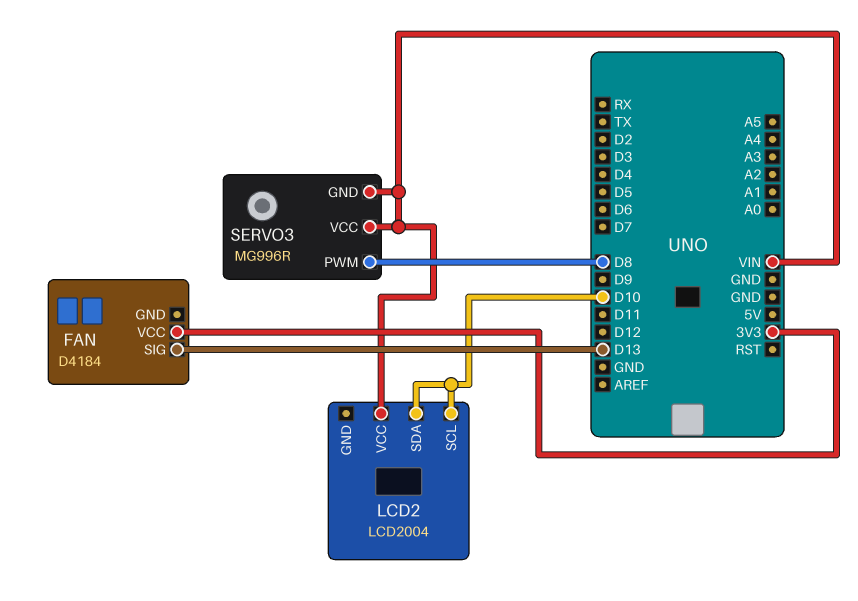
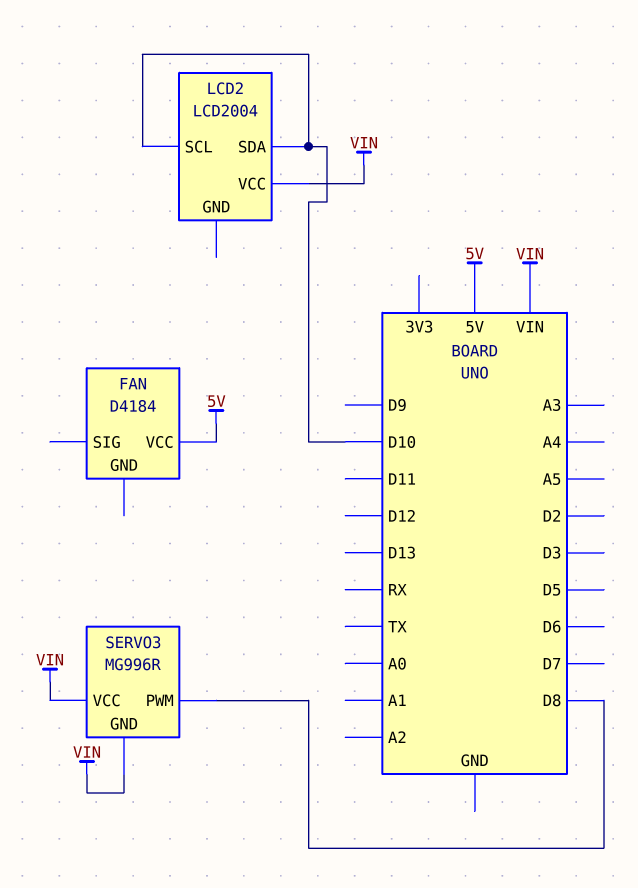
FAN pin SIG: D13 -> none
FAN pin VCC: 3V3 -> 5V

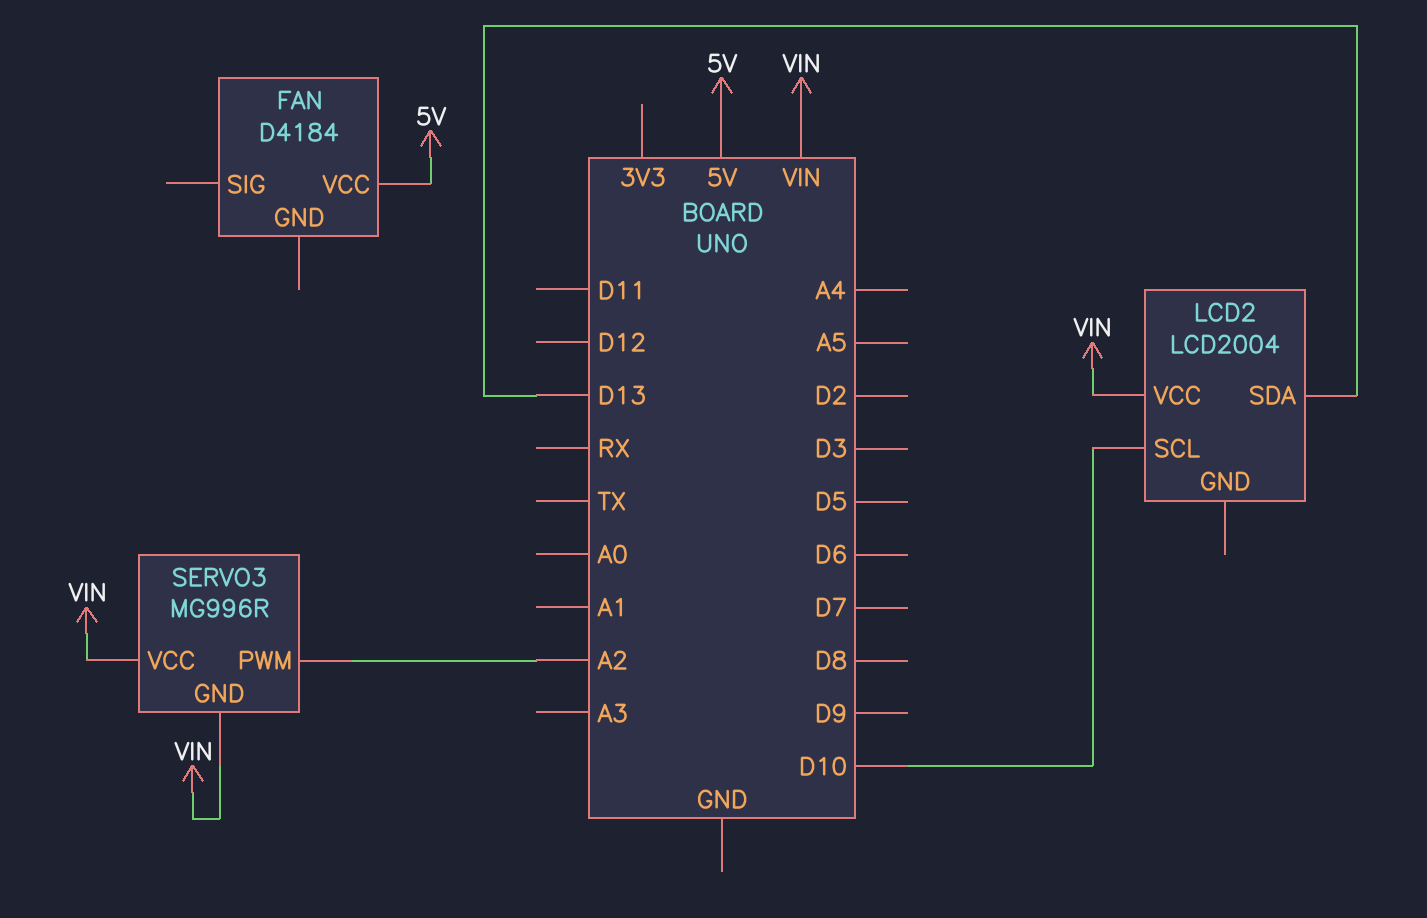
LCD2 pin SDA: D10 -> D13
SERVO3 pin PWM: D8 -> A2

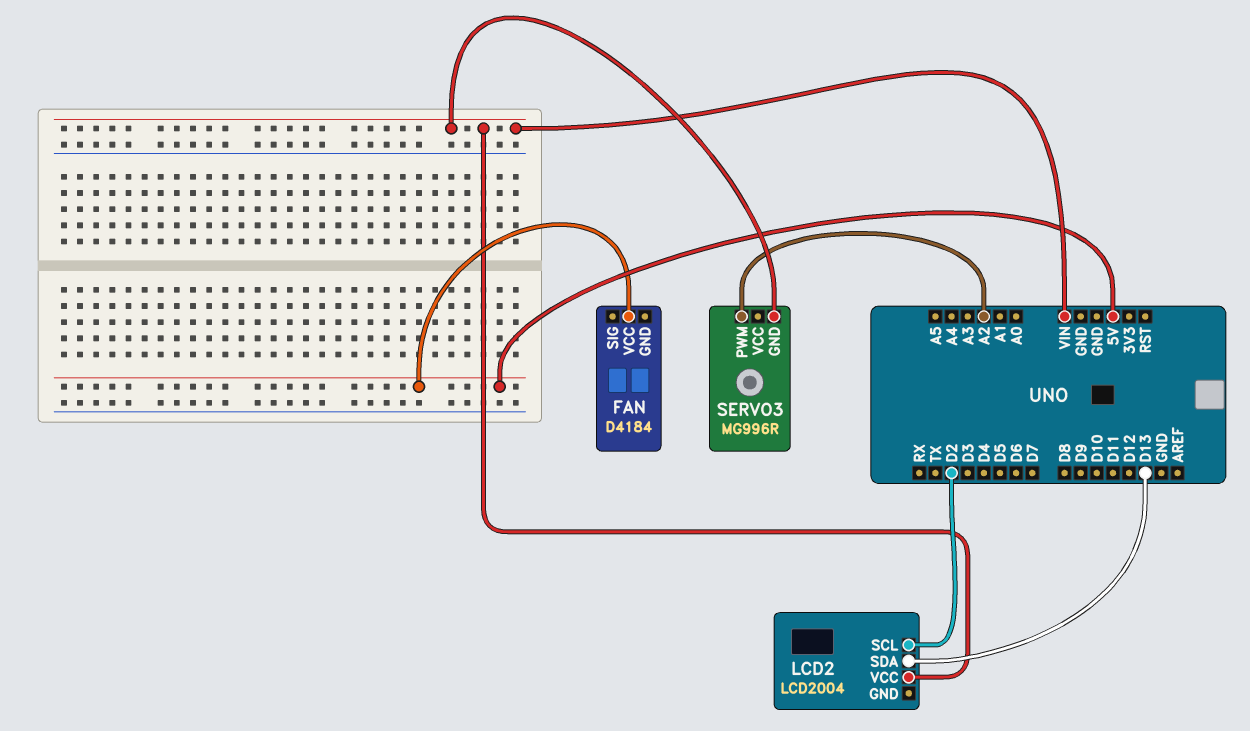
LCD2 pin SCL: D10 -> D2
SERVO3 pin VCC: VIN -> none

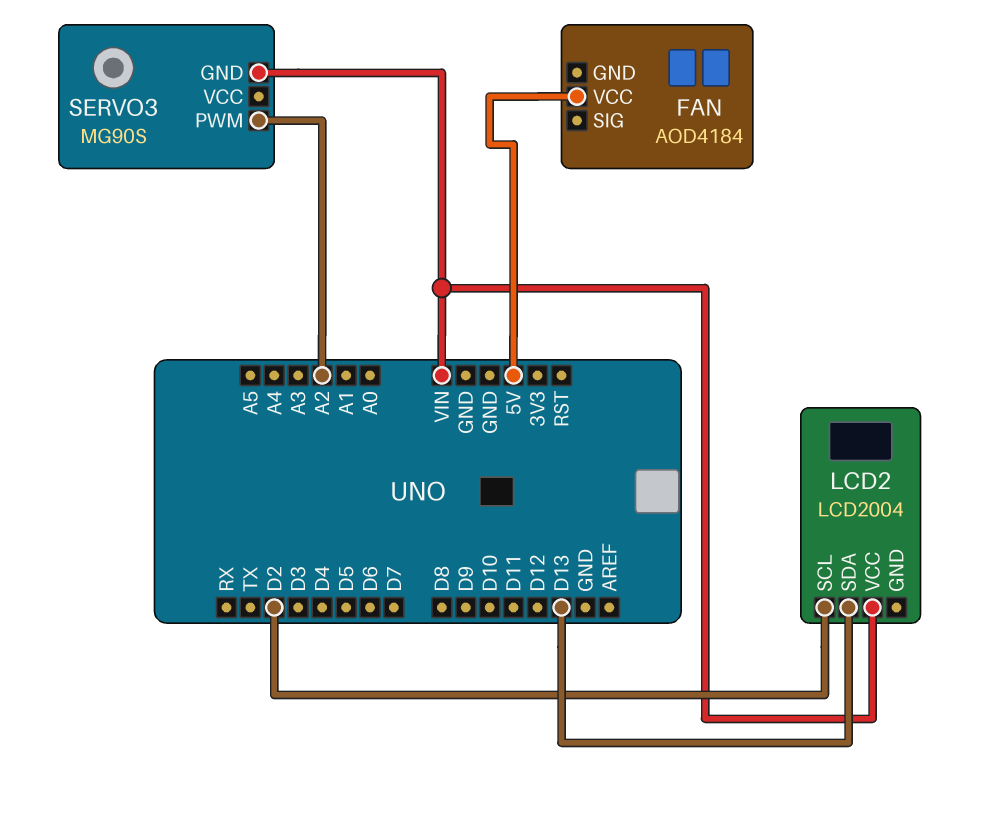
FAN: D4184 -> AOD4184
SERVO3: MG996R -> MG90S

